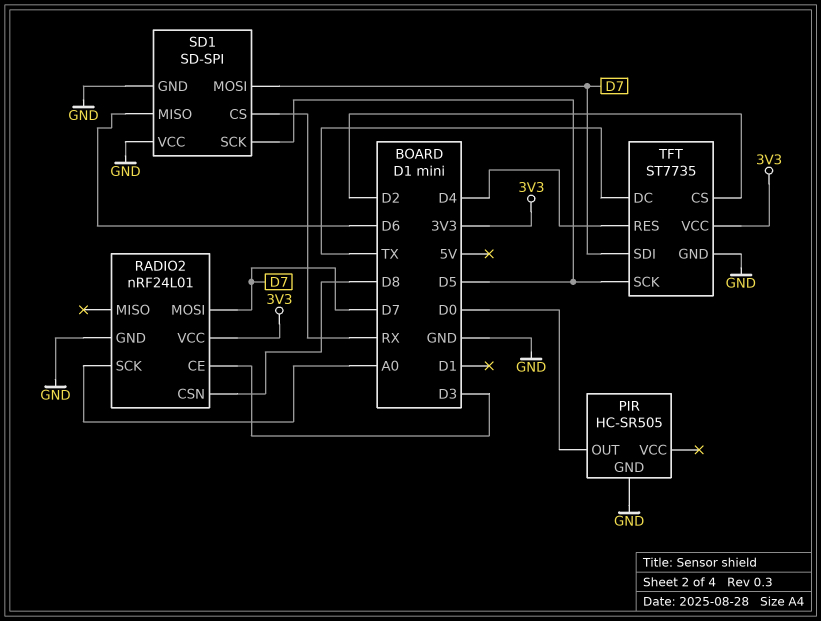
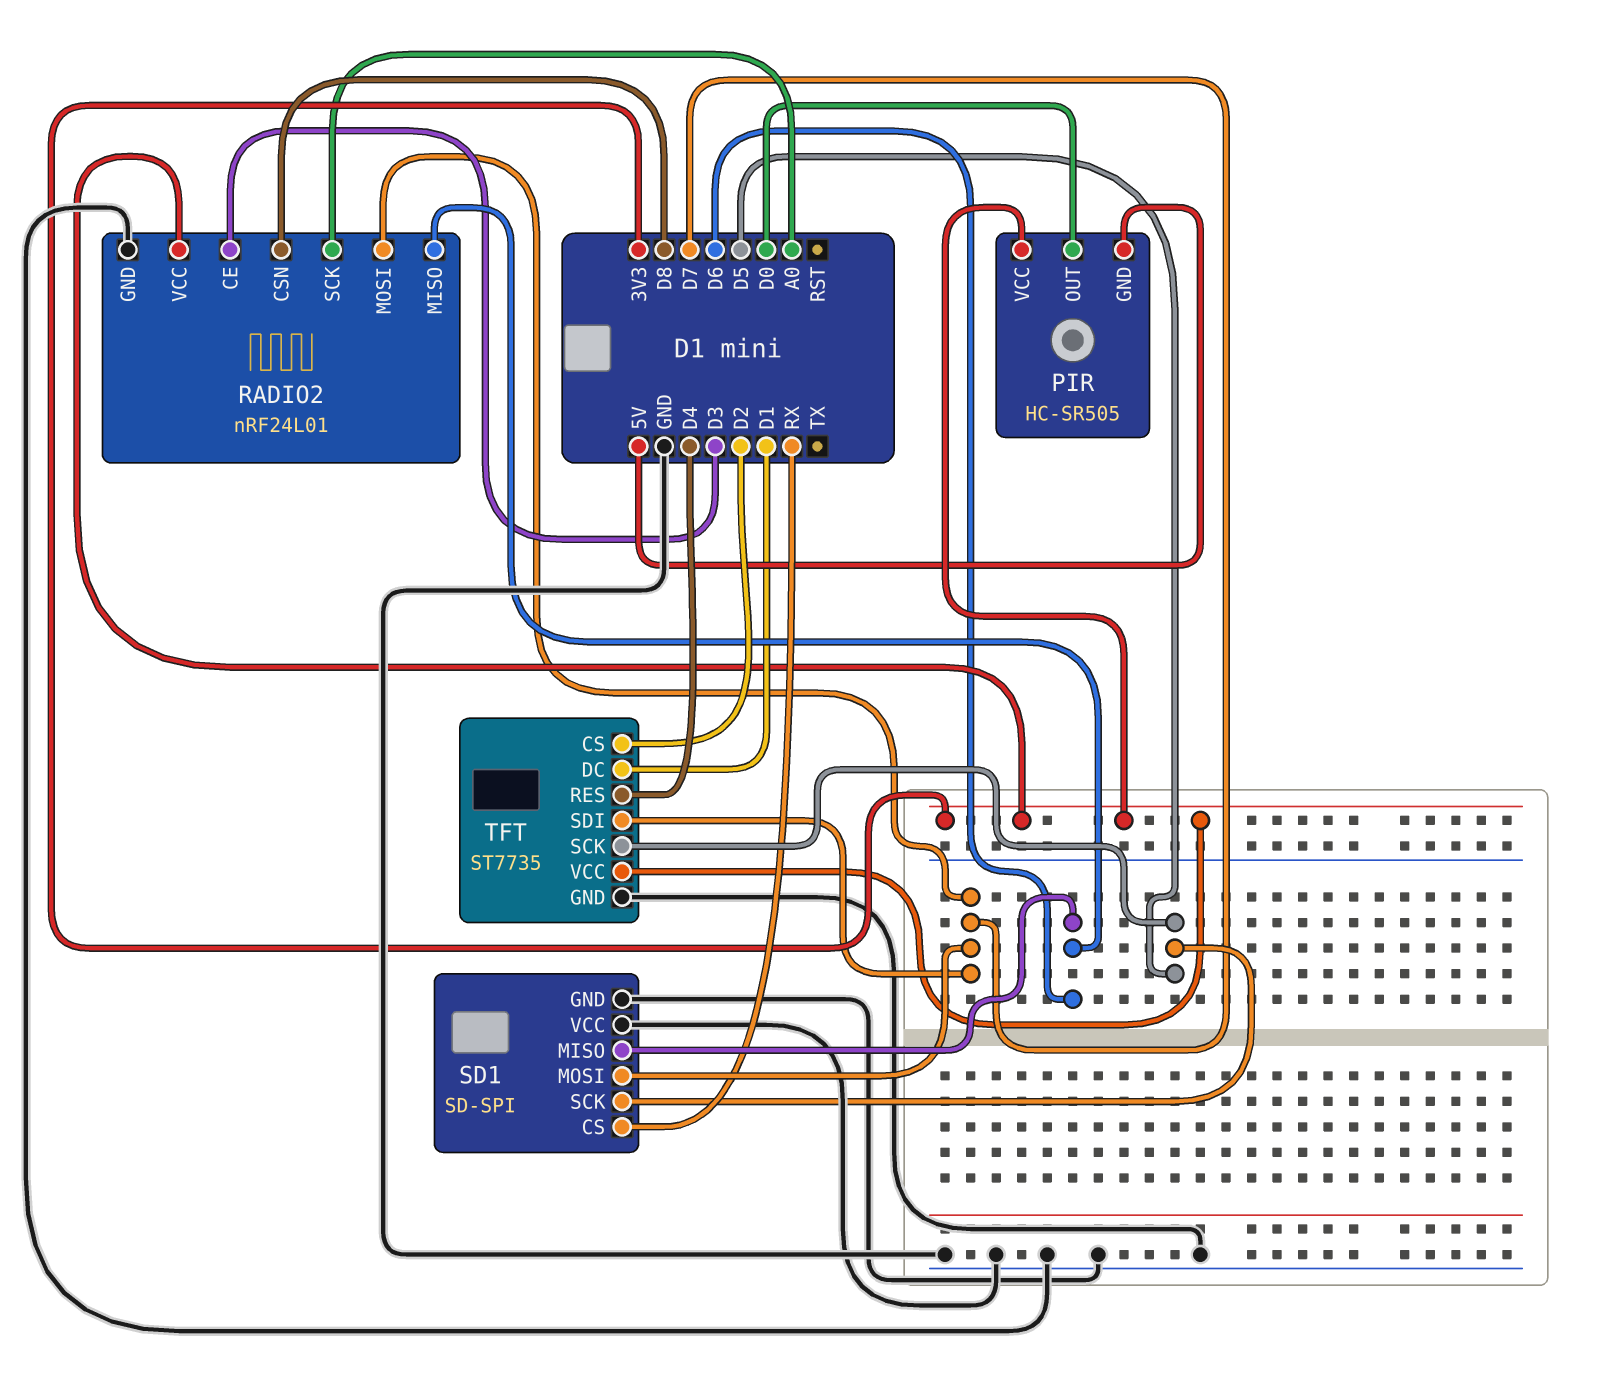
PIR pin GND: GND -> 5V
PIR pin VCC: none -> 3V3
RADIO2 pin MISO: none -> D6
TFT pin DC: TX -> D1

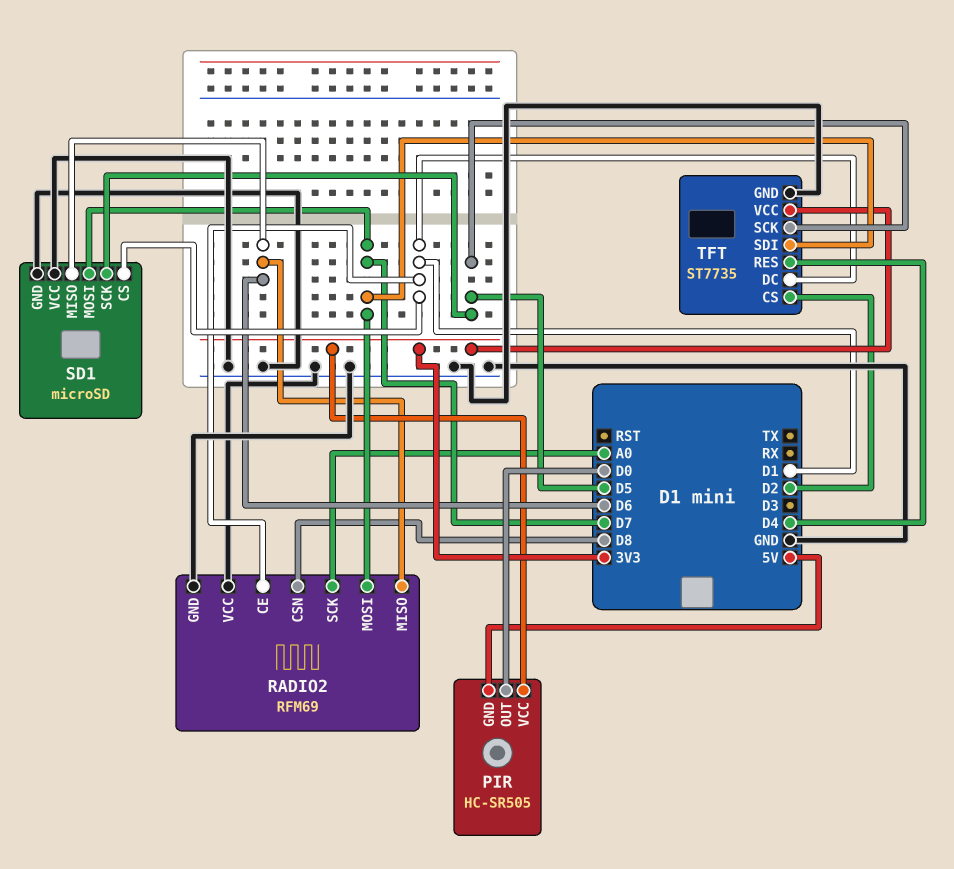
RADIO2: nRF24L01 -> RFM69
RADIO2 pin CE: D3 -> D1
RADIO2 pin VCC: 3V3 -> GND
SD1: SD-SPI -> microSD
SD1 pin CS: RX -> D1

